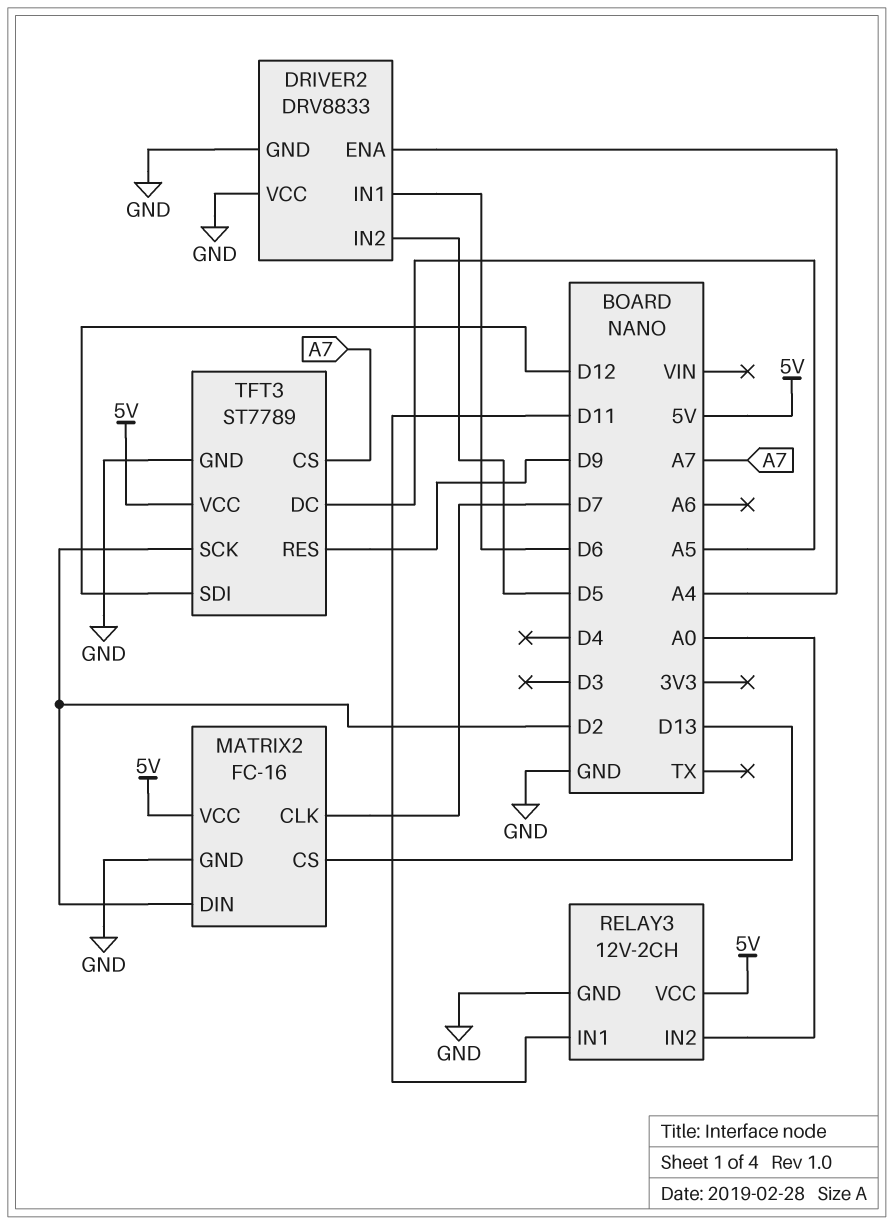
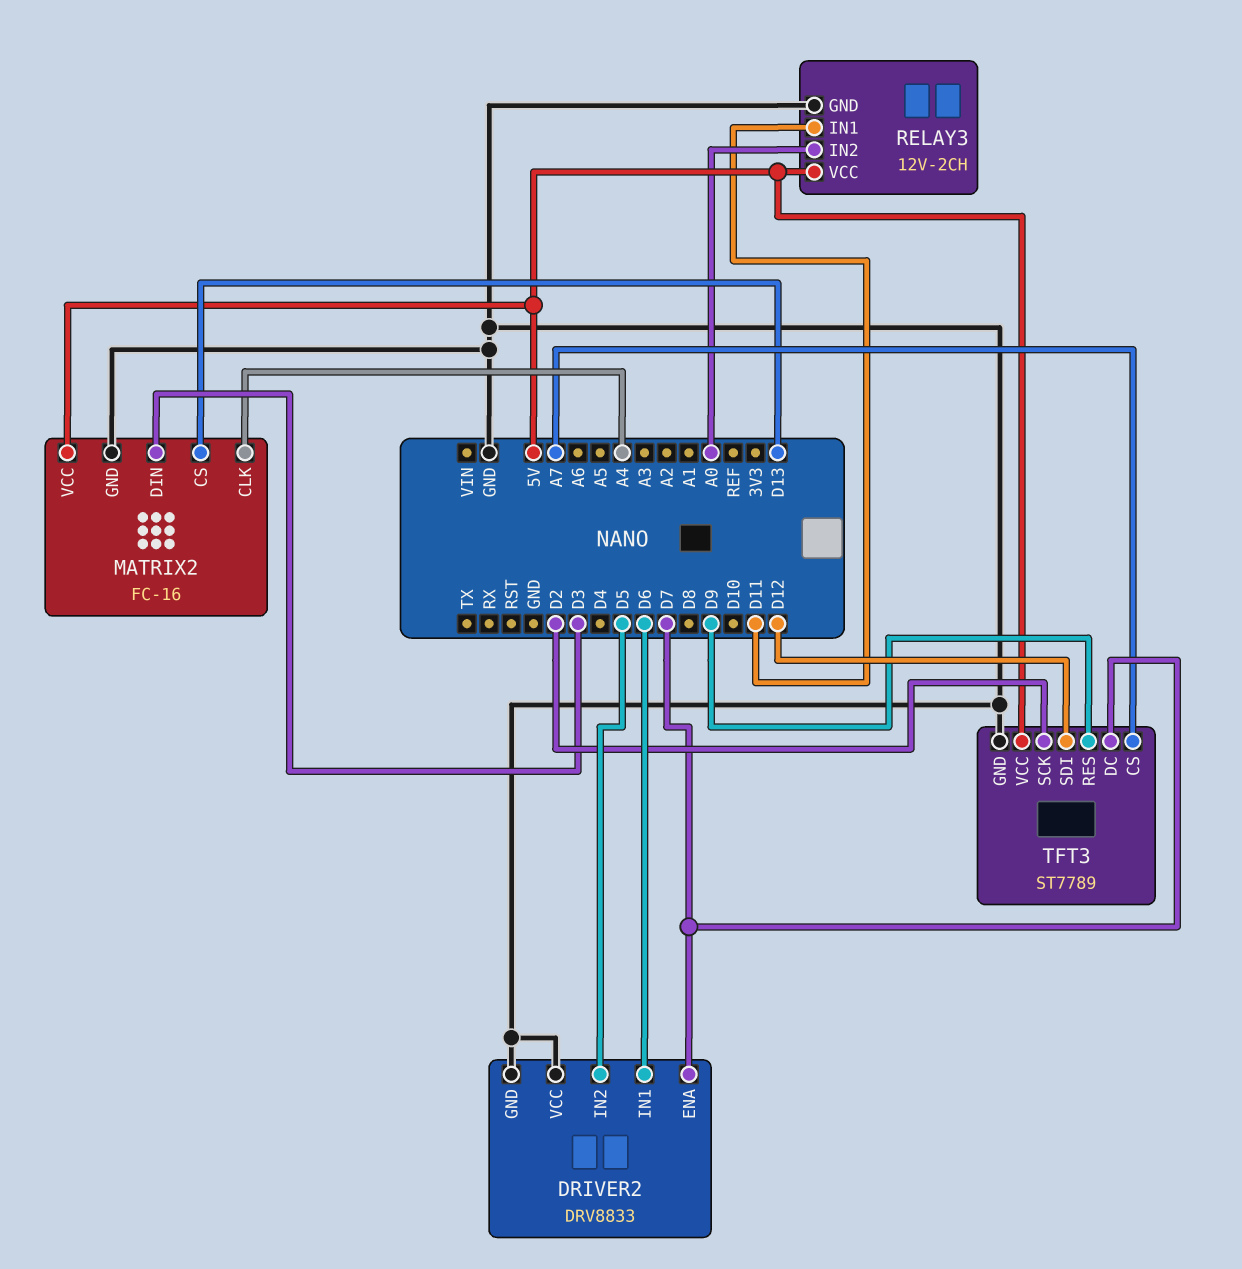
DRIVER2 pin ENA: A4 -> D7
MATRIX2 pin CLK: D7 -> A4
MATRIX2 pin DIN: D2 -> D3
TFT3 pin DC: A5 -> D7

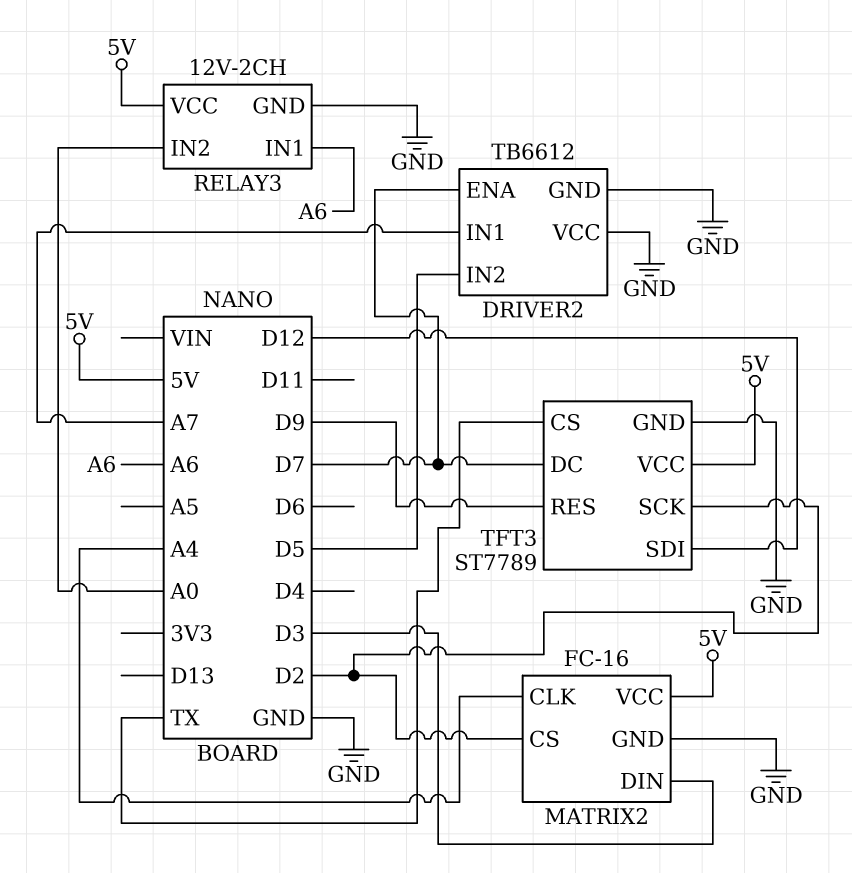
DRIVER2: DRV8833 -> TB6612
DRIVER2 pin IN1: D6 -> A7
MATRIX2 pin CS: D13 -> D2
RELAY3 pin IN1: D11 -> A6
TFT3 pin CS: A7 -> TX

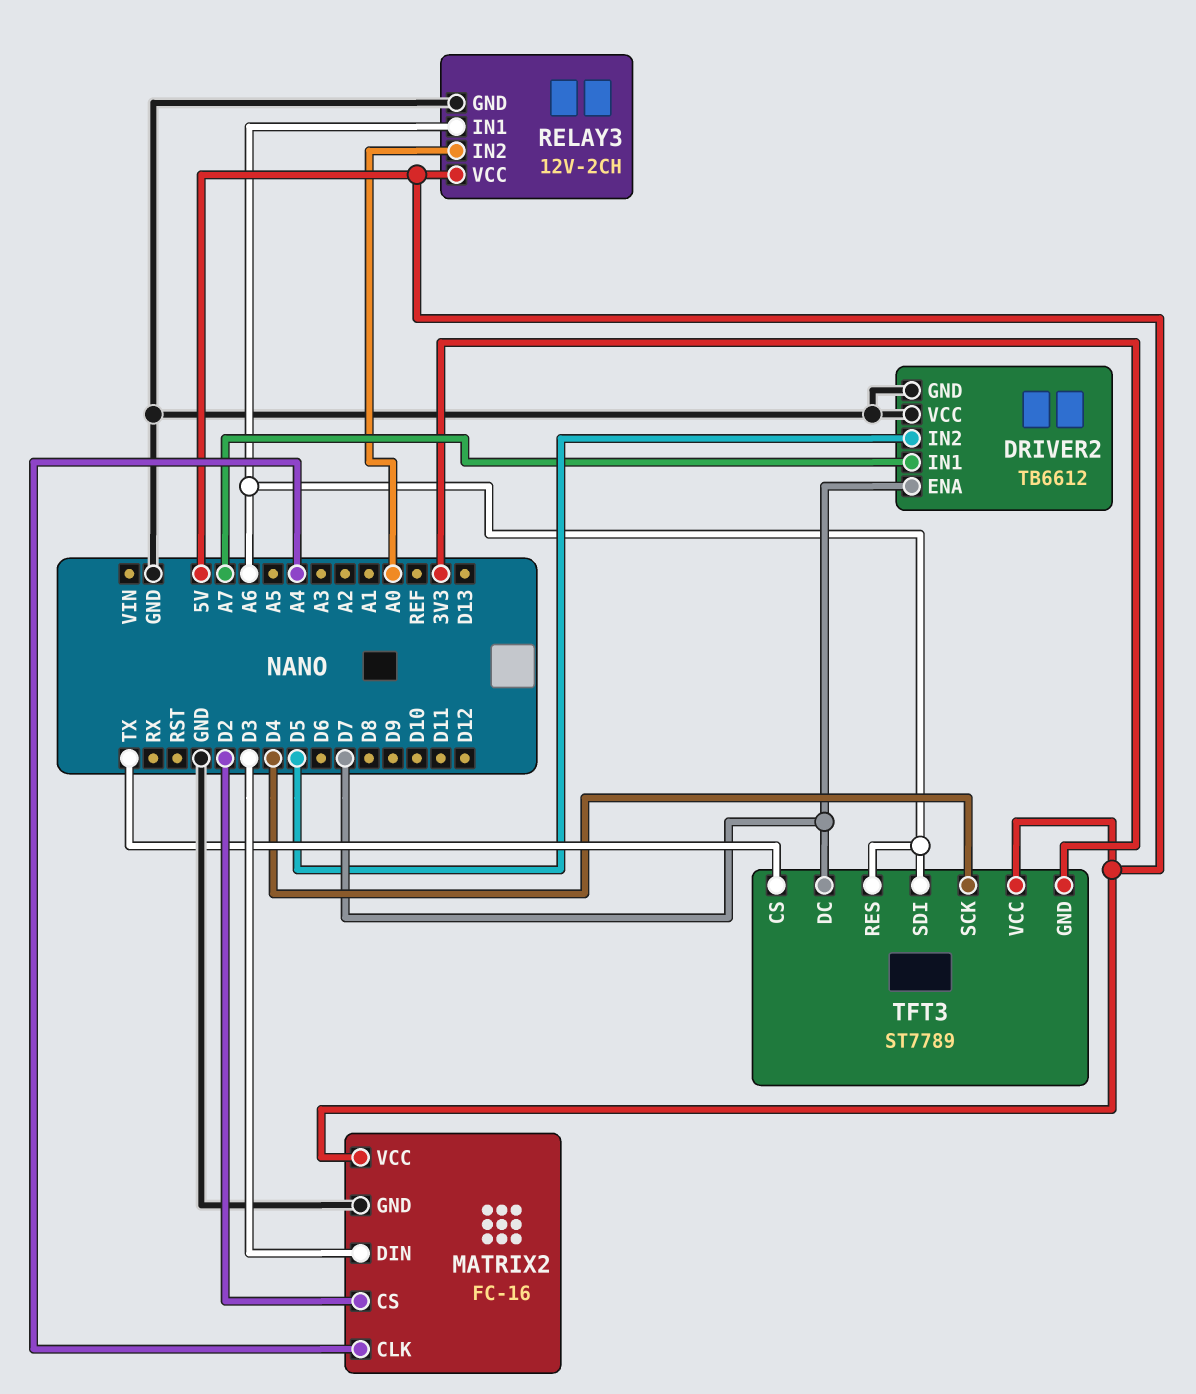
TFT3 pin GND: GND -> 3V3
TFT3 pin RES: D9 -> A6
TFT3 pin SCK: D2 -> D4
TFT3 pin SDI: D12 -> A6

